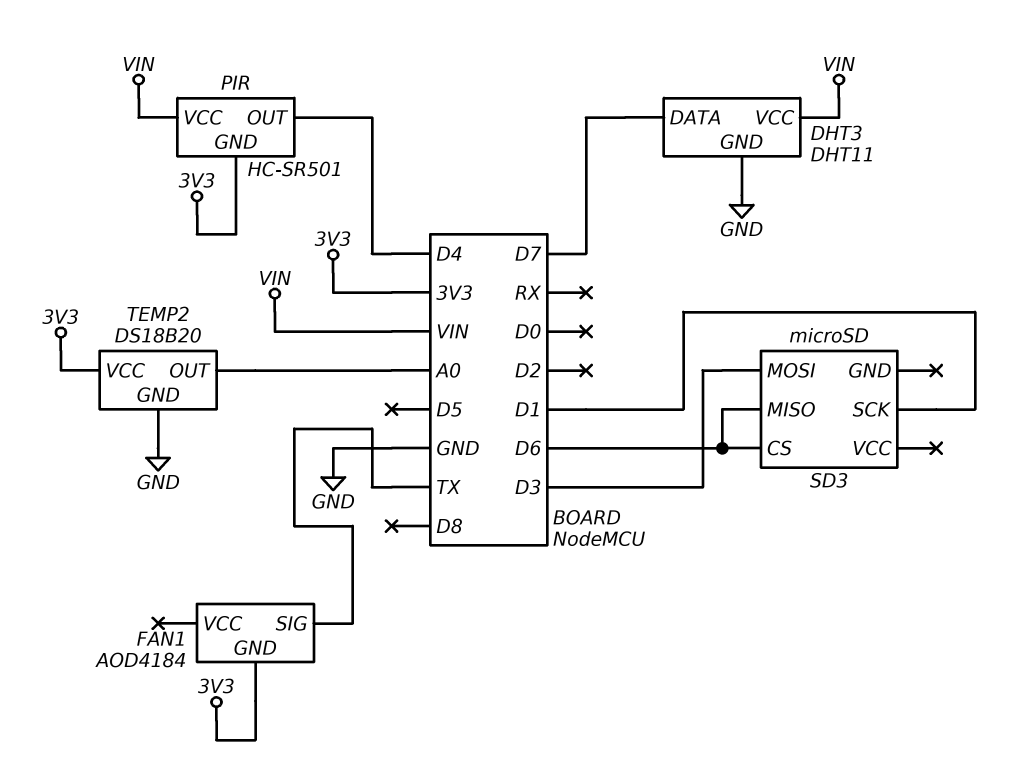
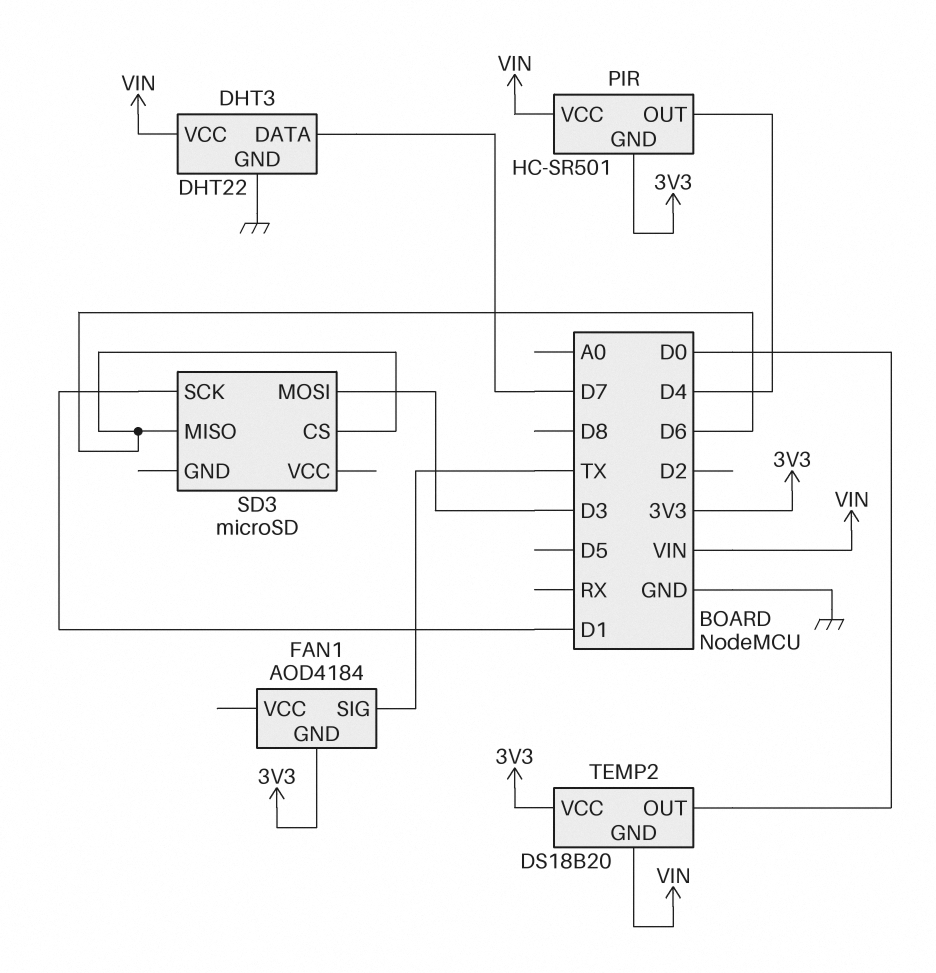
DHT3: DHT11 -> DHT22
TEMP2 pin GND: GND -> VIN
TEMP2 pin OUT: A0 -> D0

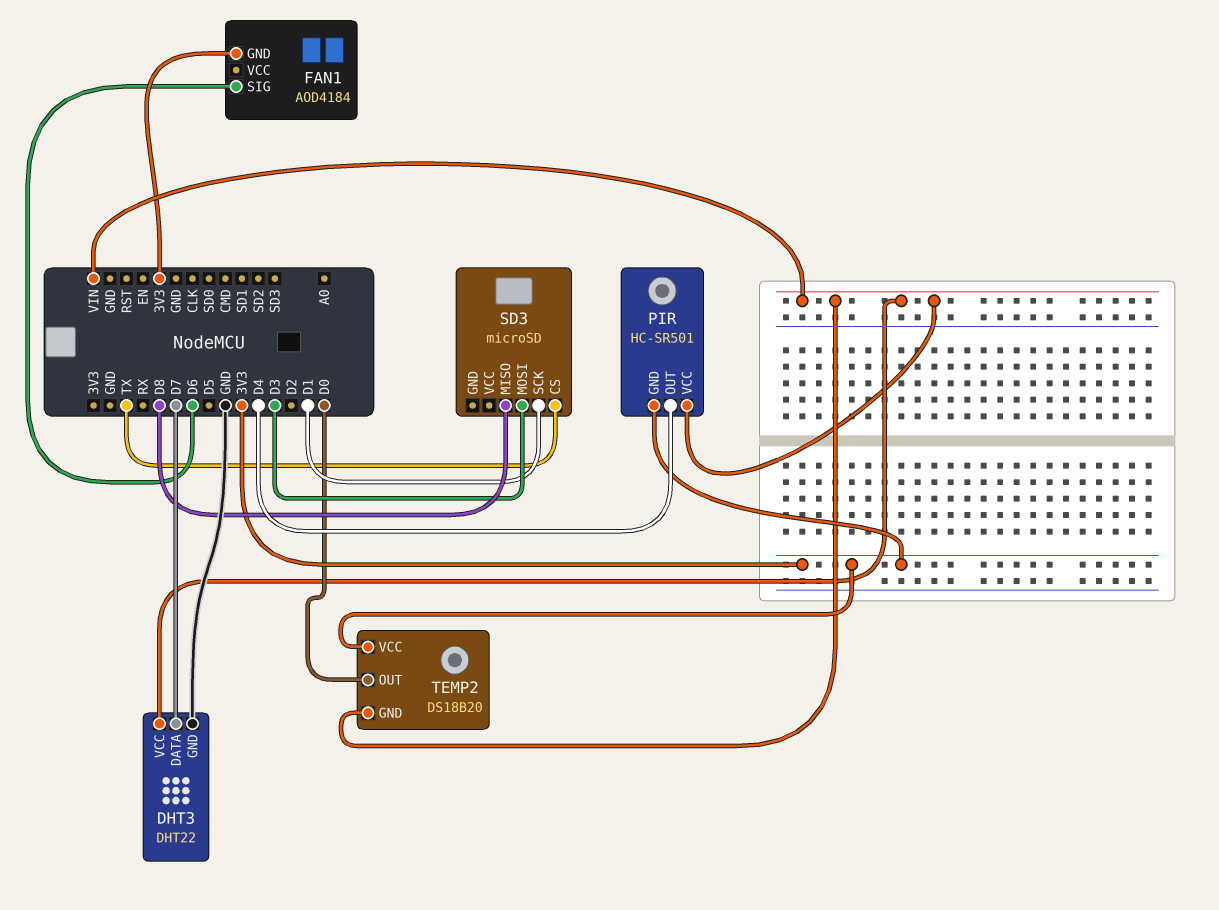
FAN1 pin SIG: TX -> D6
SD3 pin CS: D6 -> TX
SD3 pin MISO: D6 -> D8

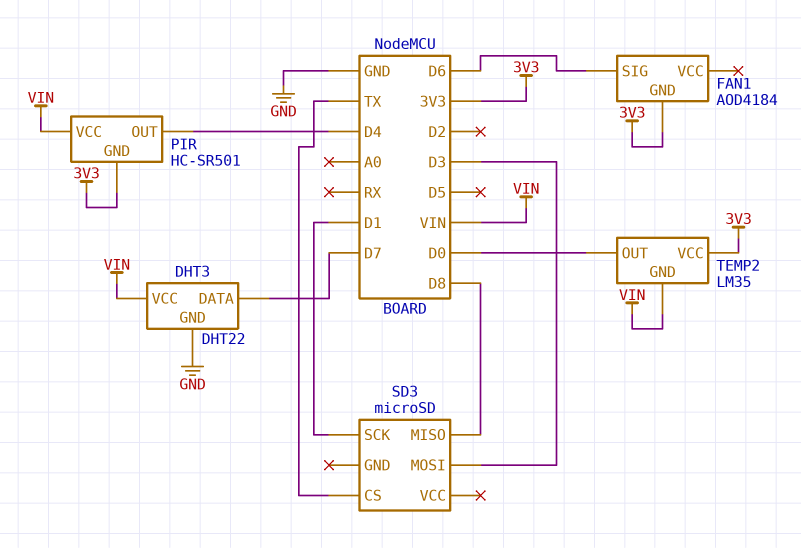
TEMP2: DS18B20 -> LM35

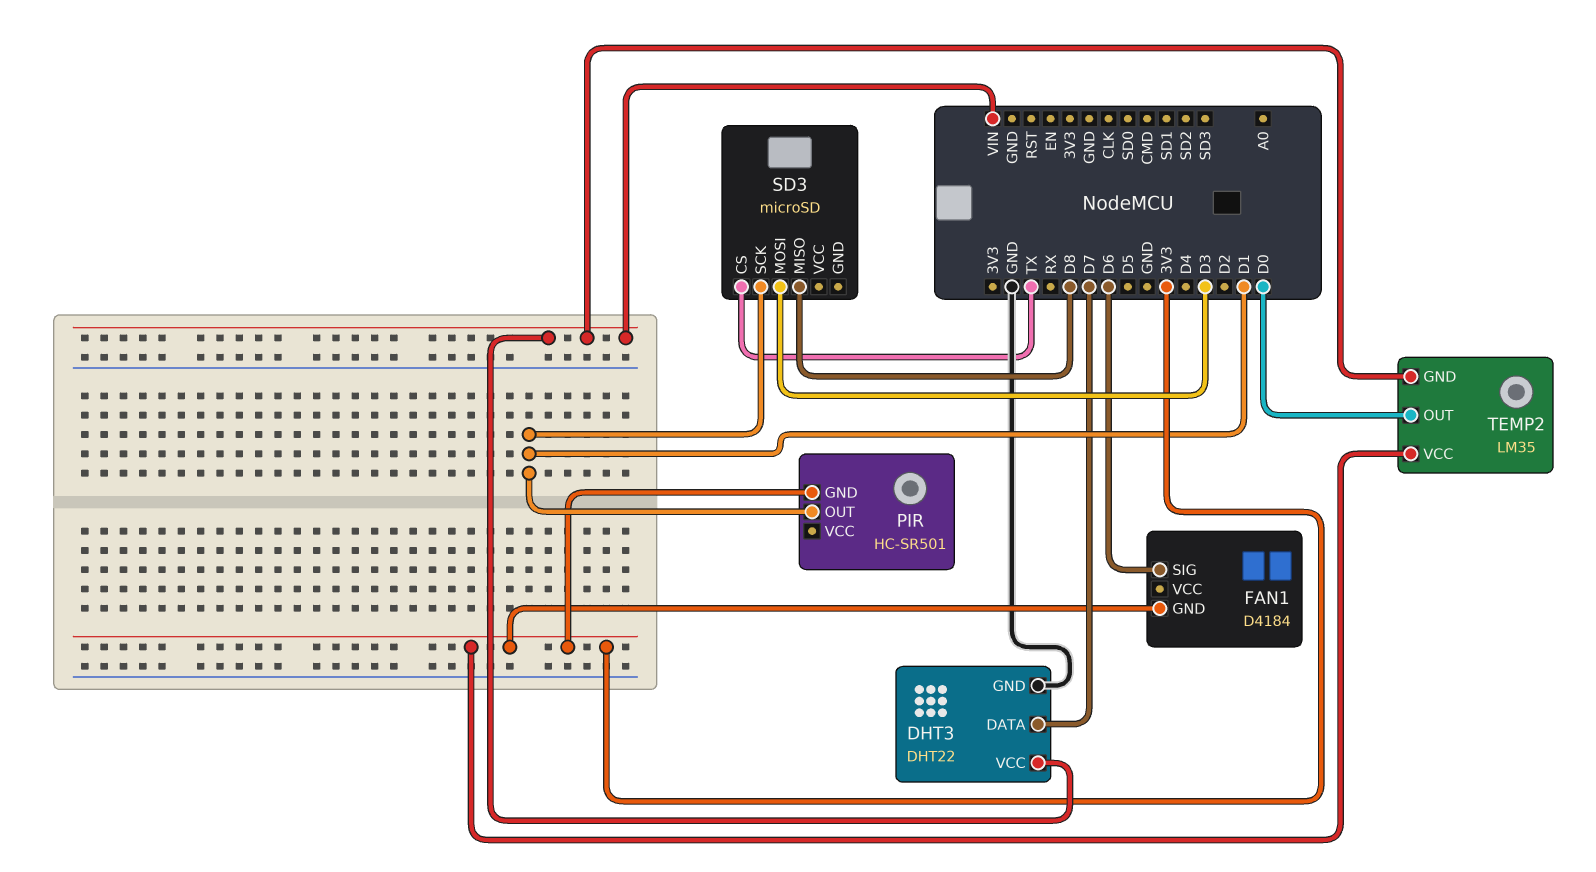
FAN1: AOD4184 -> D4184
PIR pin OUT: D4 -> D1
PIR pin VCC: VIN -> none

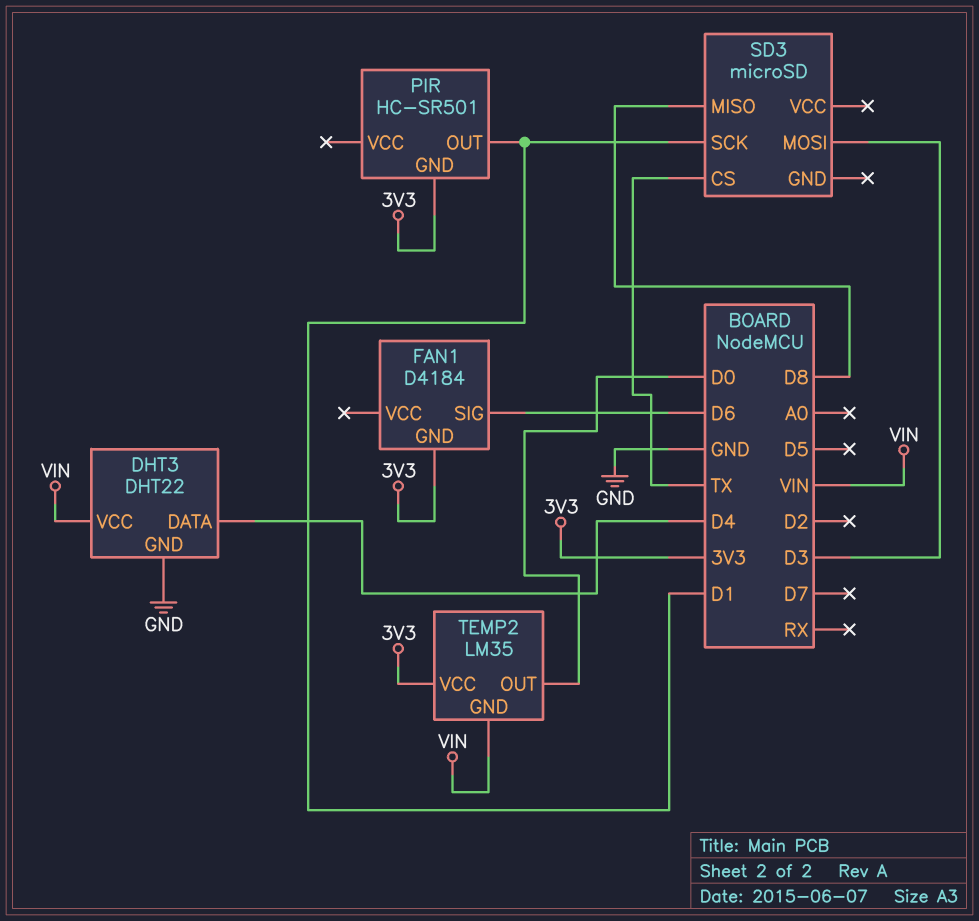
DHT3 pin DATA: D7 -> D4

